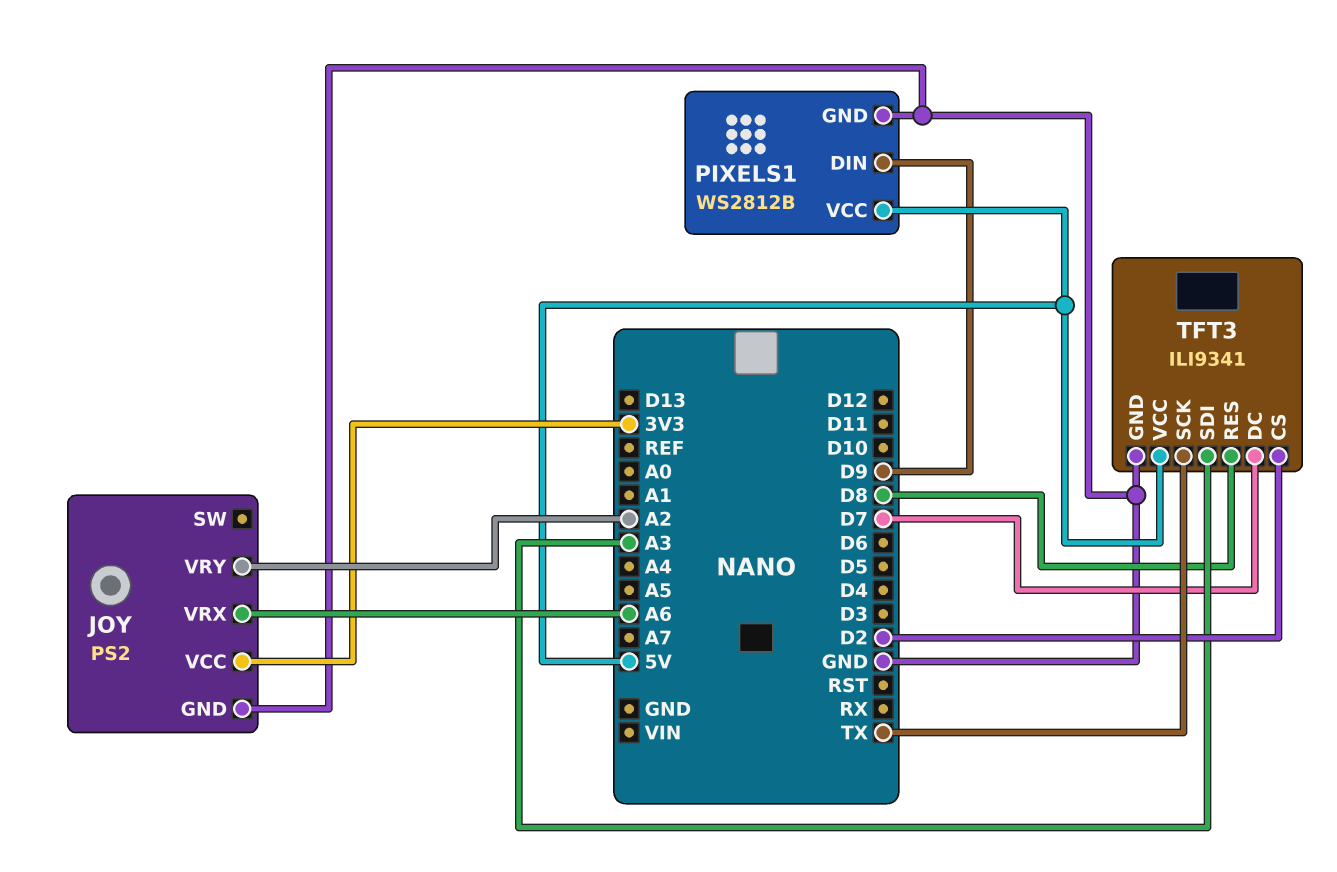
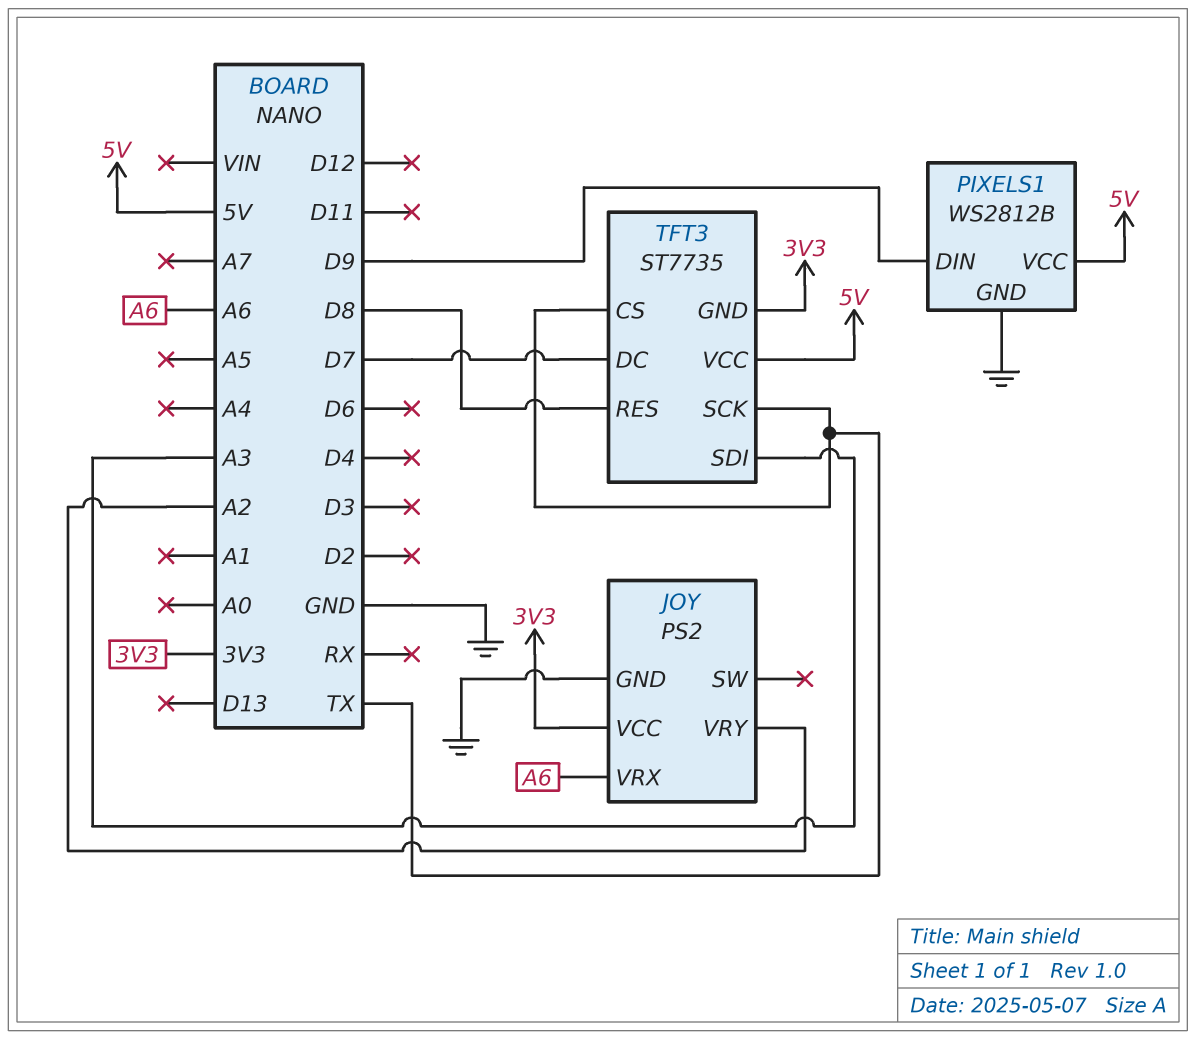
TFT3: ILI9341 -> ST7735
TFT3 pin CS: D2 -> TX
TFT3 pin GND: GND -> 3V3

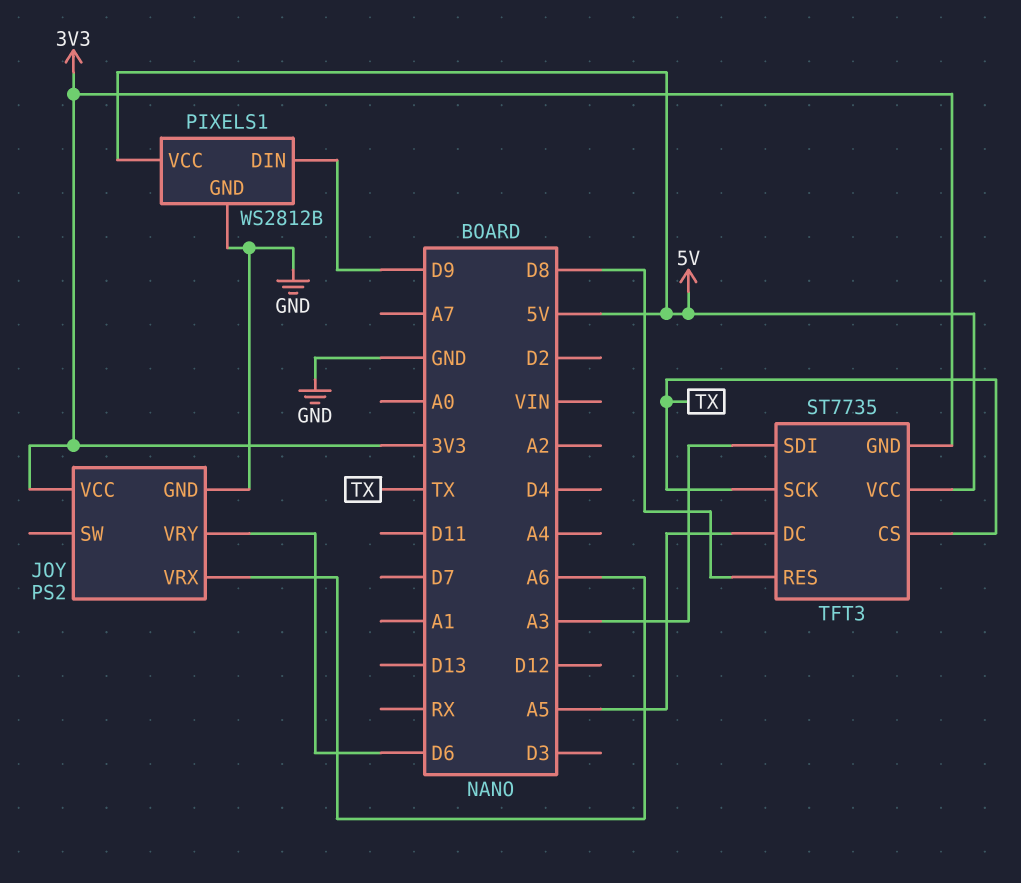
JOY pin VRY: A2 -> D6
TFT3 pin DC: D7 -> A5

